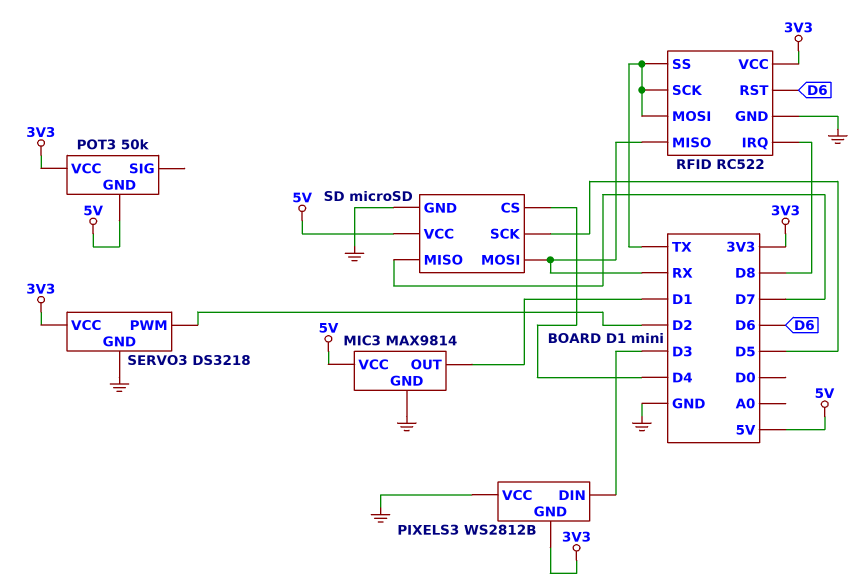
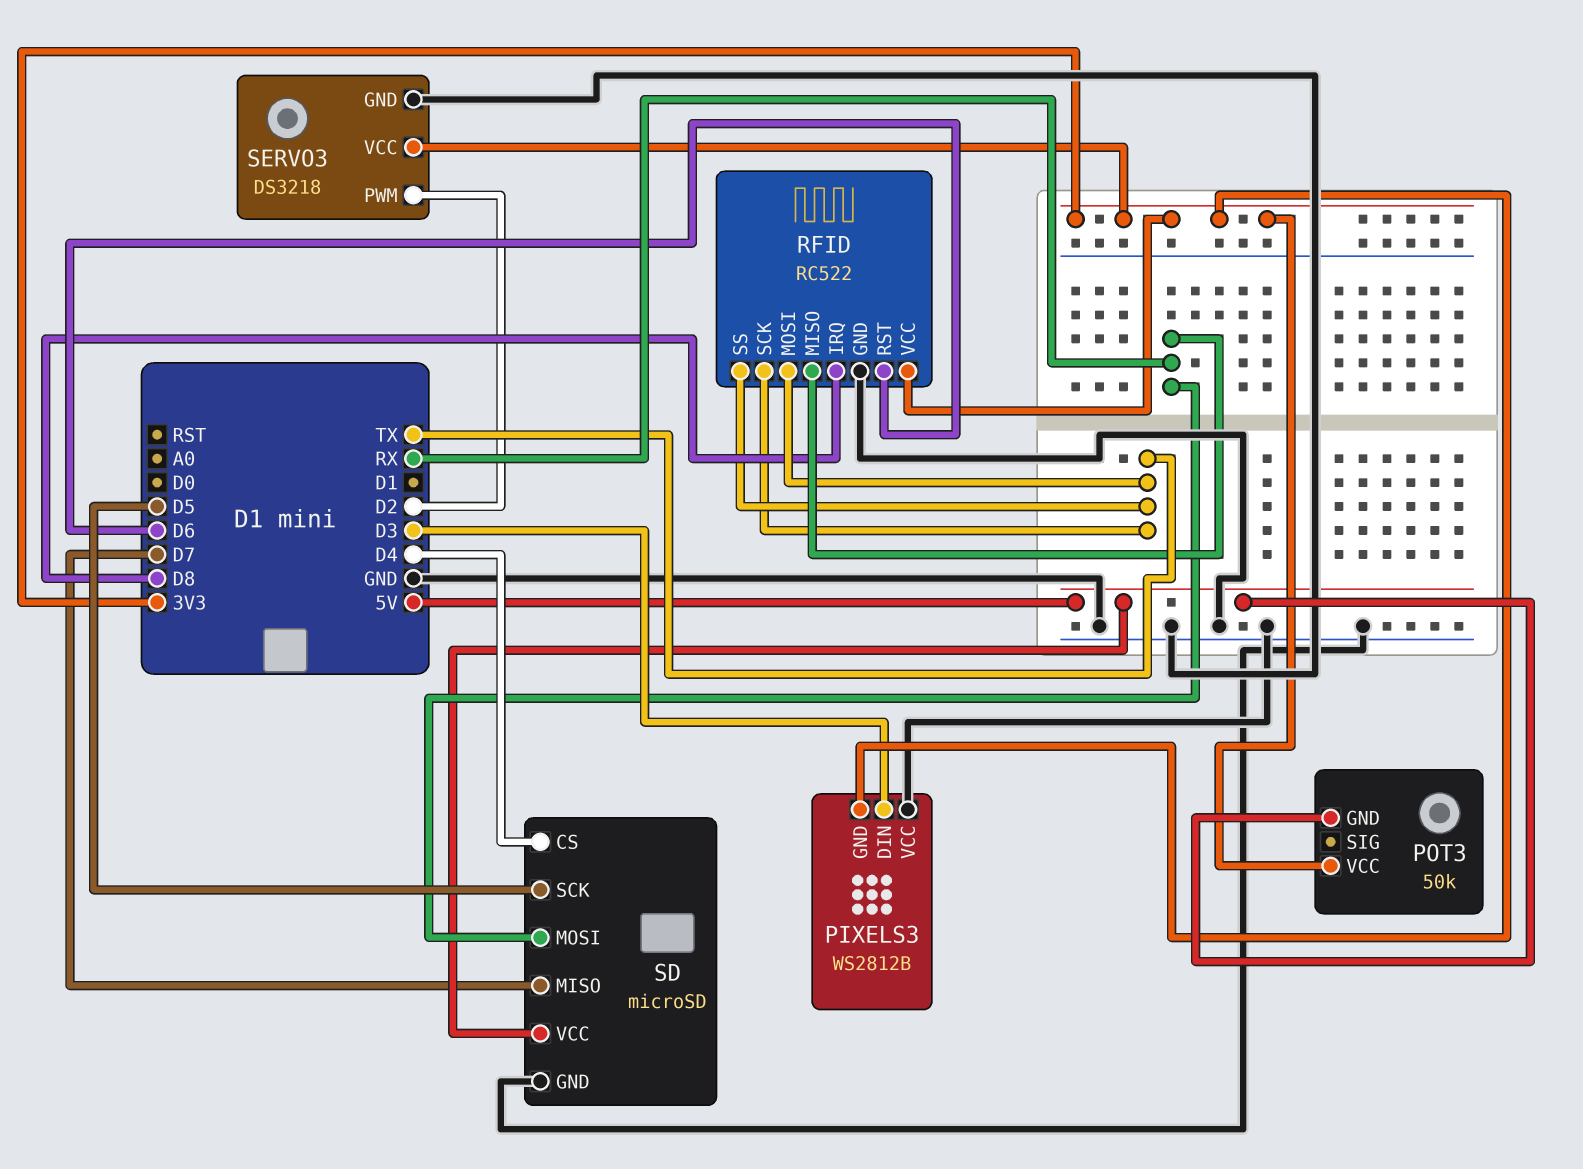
MIC3: MAX9814 -> none
MIC3 pin GND: GND -> none
MIC3 pin OUT: D1 -> none
MIC3 pin VCC: 5V -> none

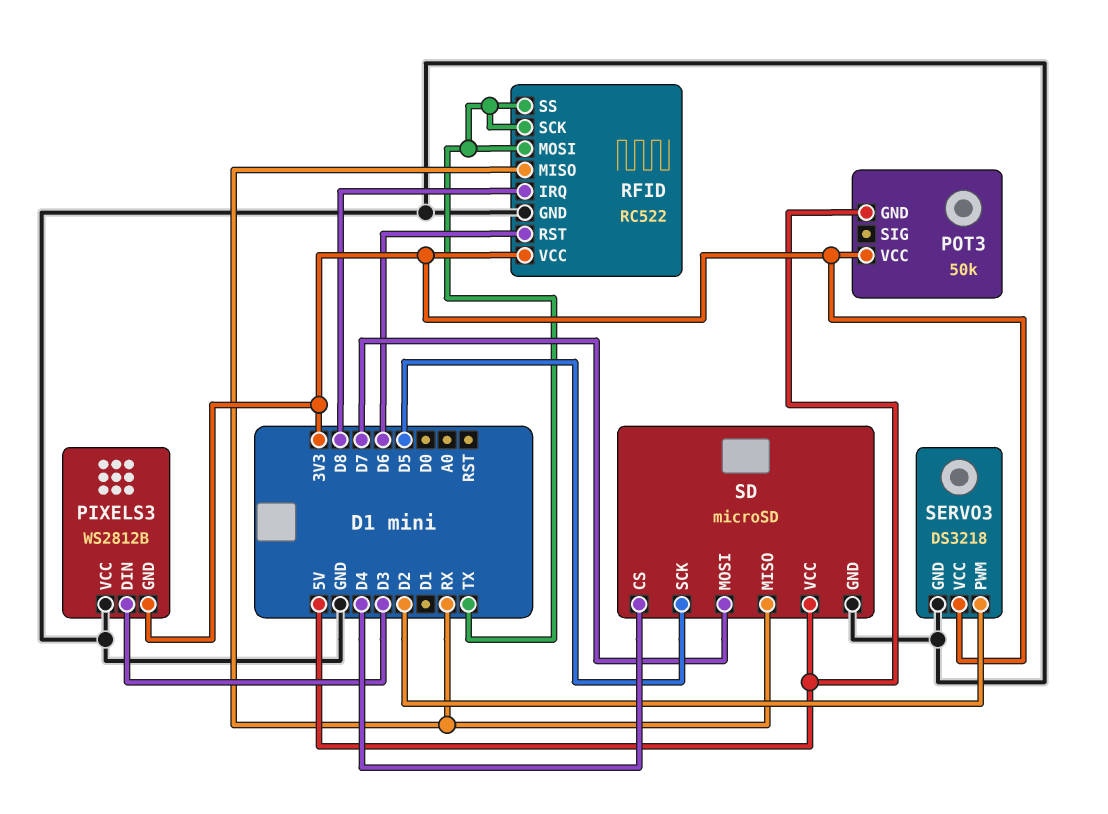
SD pin MISO: D7 -> RX
SD pin MOSI: RX -> D7

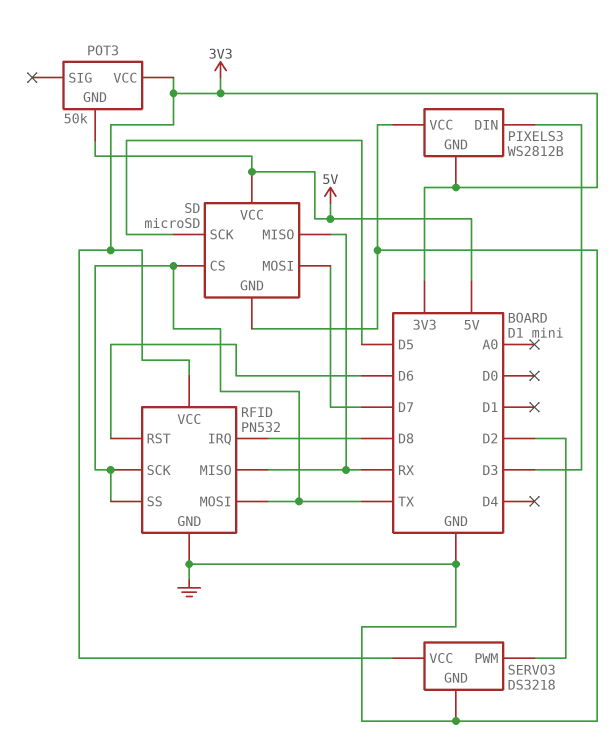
RFID: RC522 -> PN532
SD pin CS: D4 -> TX

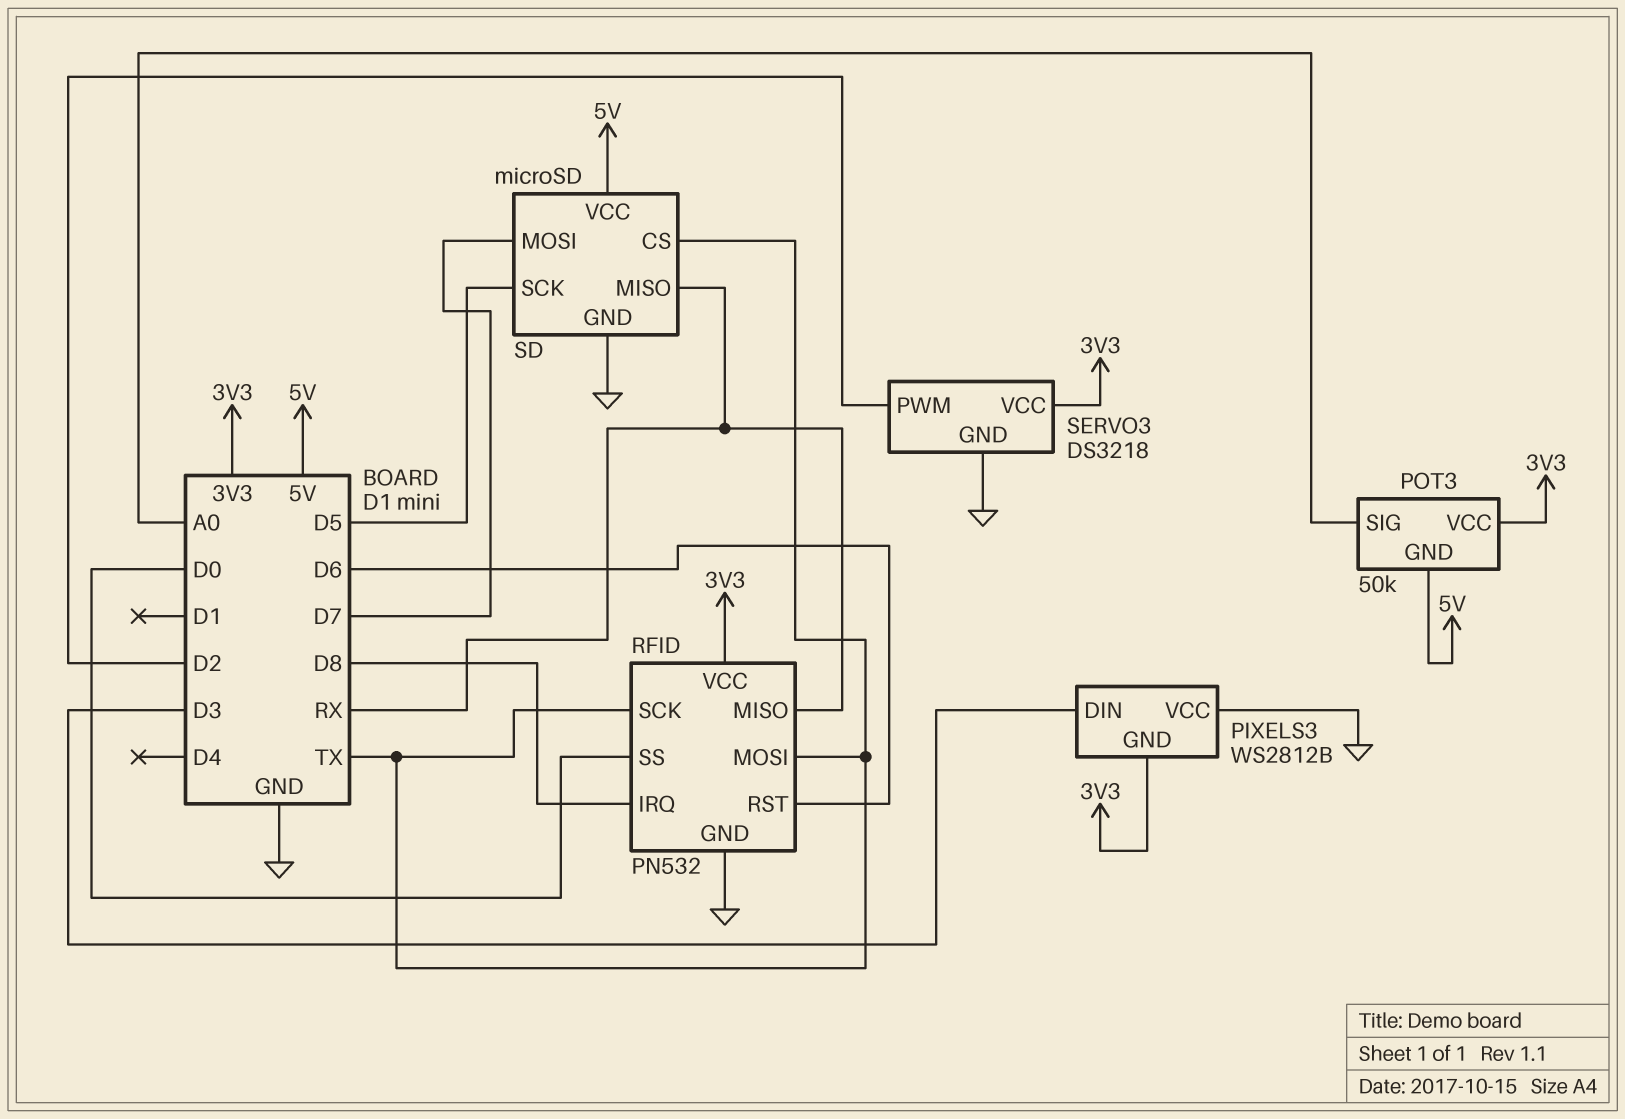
POT3 pin SIG: none -> A0
RFID pin SS: TX -> D0

